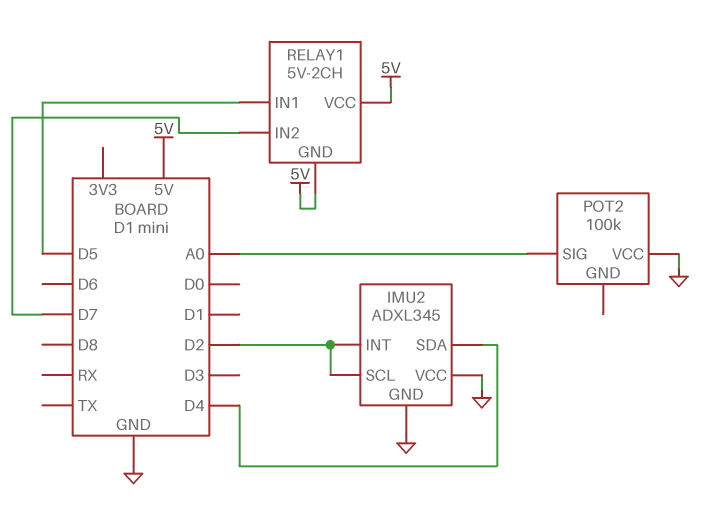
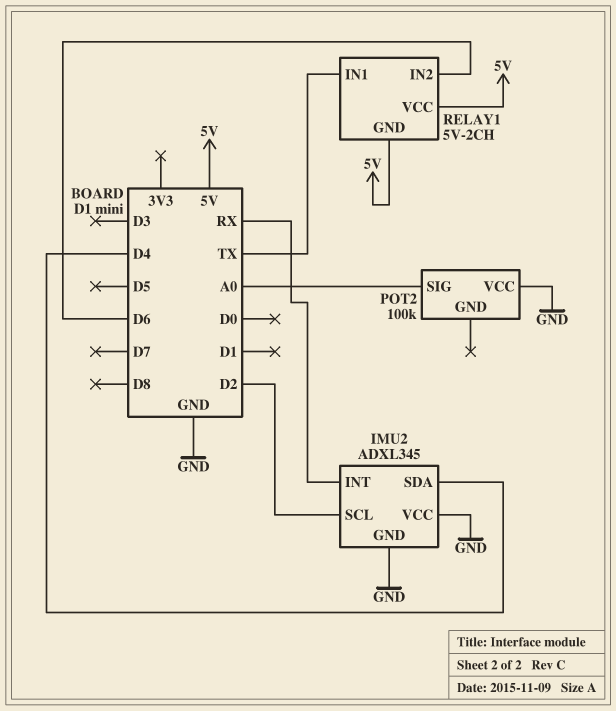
IMU2 pin INT: D2 -> RX
RELAY1 pin IN1: D5 -> TX
RELAY1 pin IN2: D7 -> D6

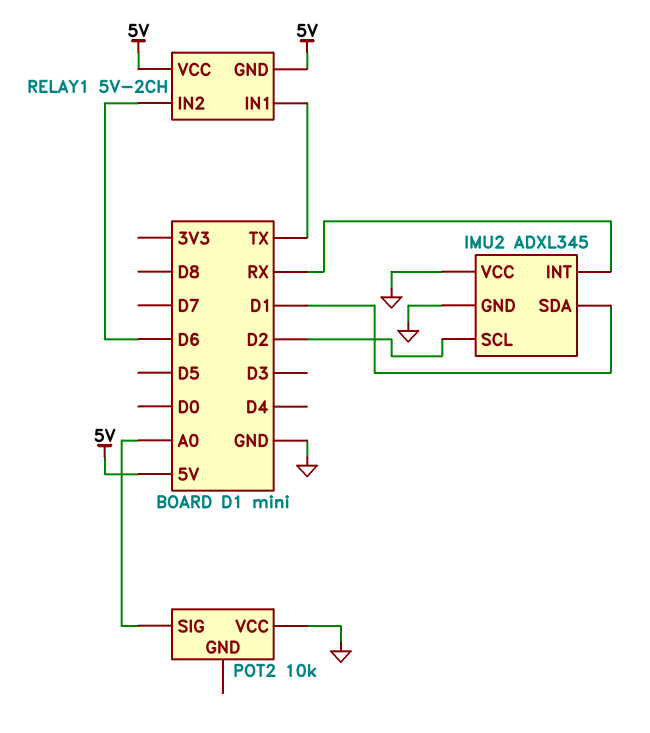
IMU2 pin SDA: D4 -> D1
POT2: 100k -> 10k

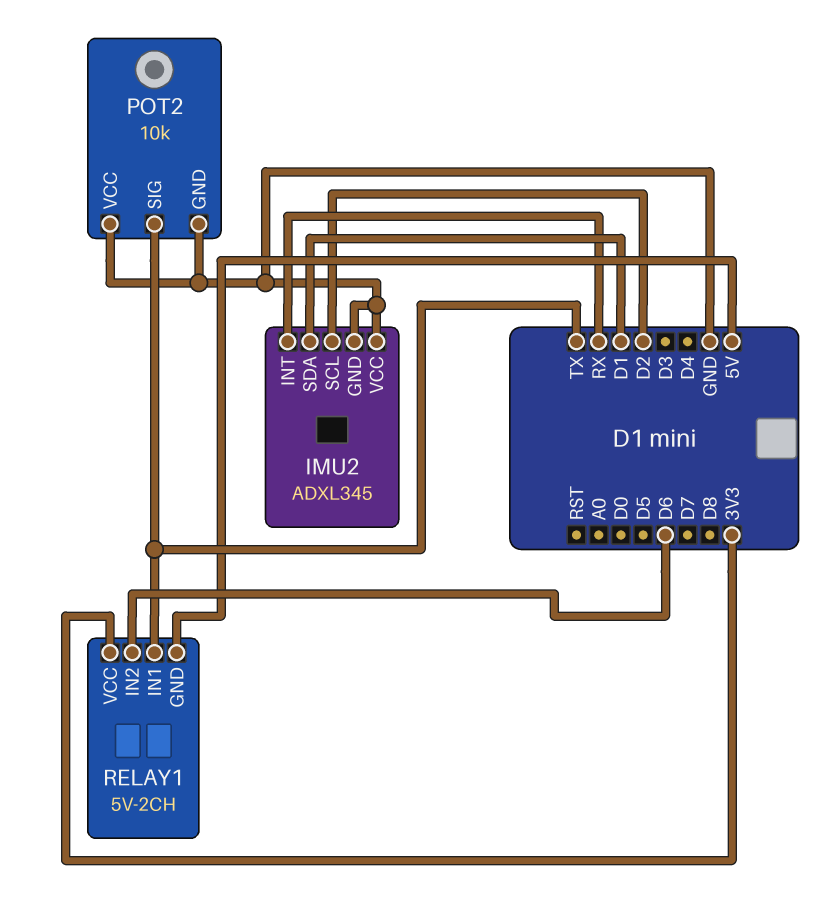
POT2 pin GND: none -> GND
POT2 pin SIG: A0 -> TX
RELAY1 pin VCC: 5V -> 3V3

